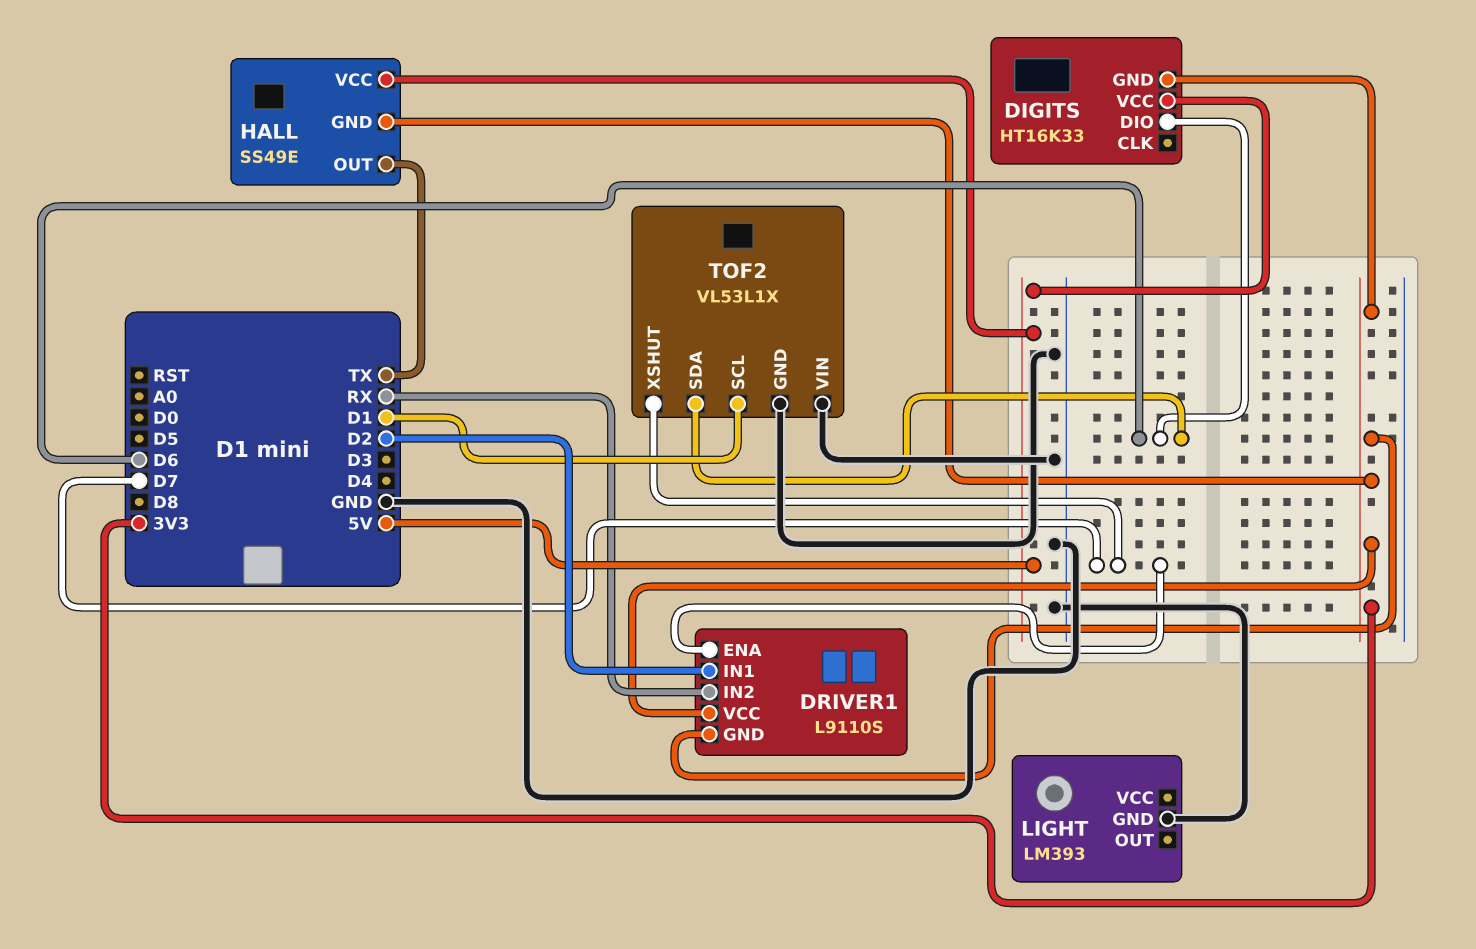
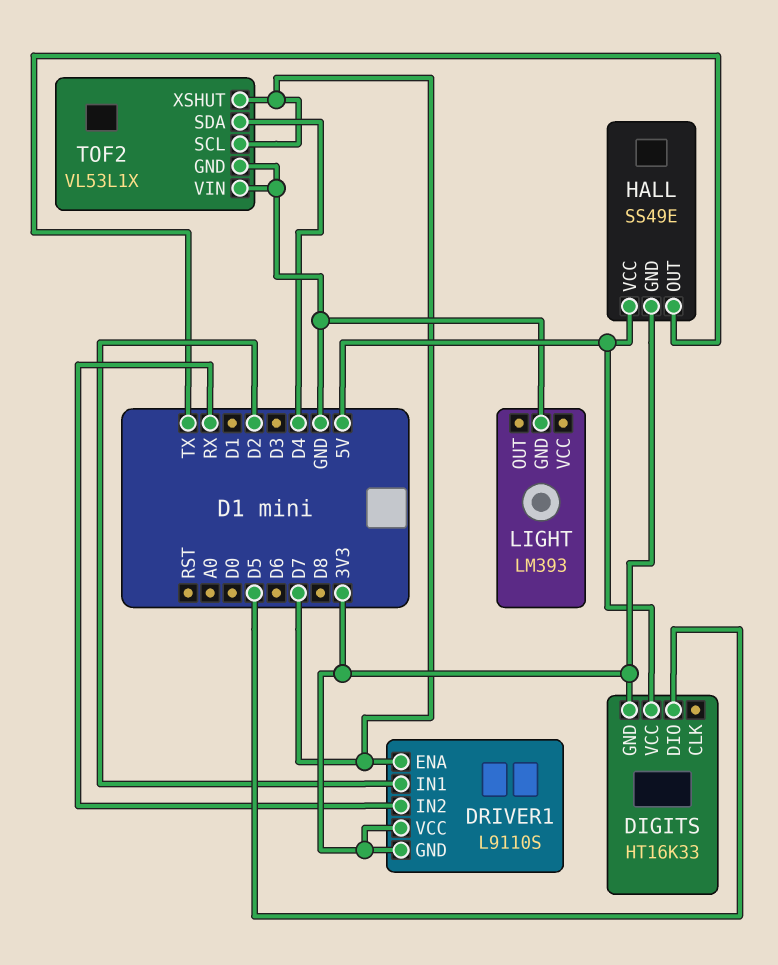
DIGITS pin DIO: D6 -> D5
TOF2 pin SCL: D1 -> D7
TOF2 pin SDA: D6 -> D4

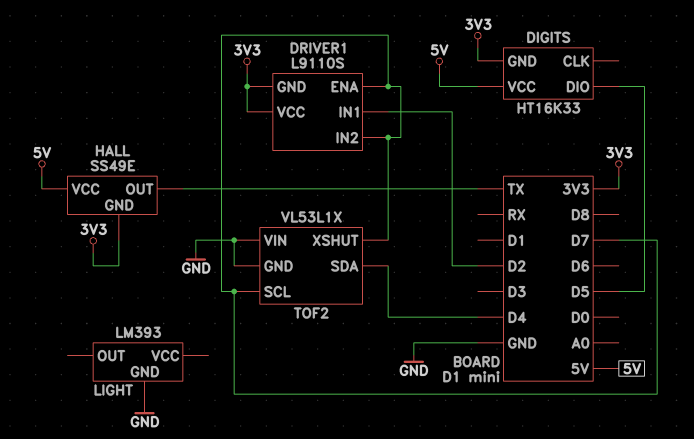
DRIVER1 pin IN2: RX -> D7

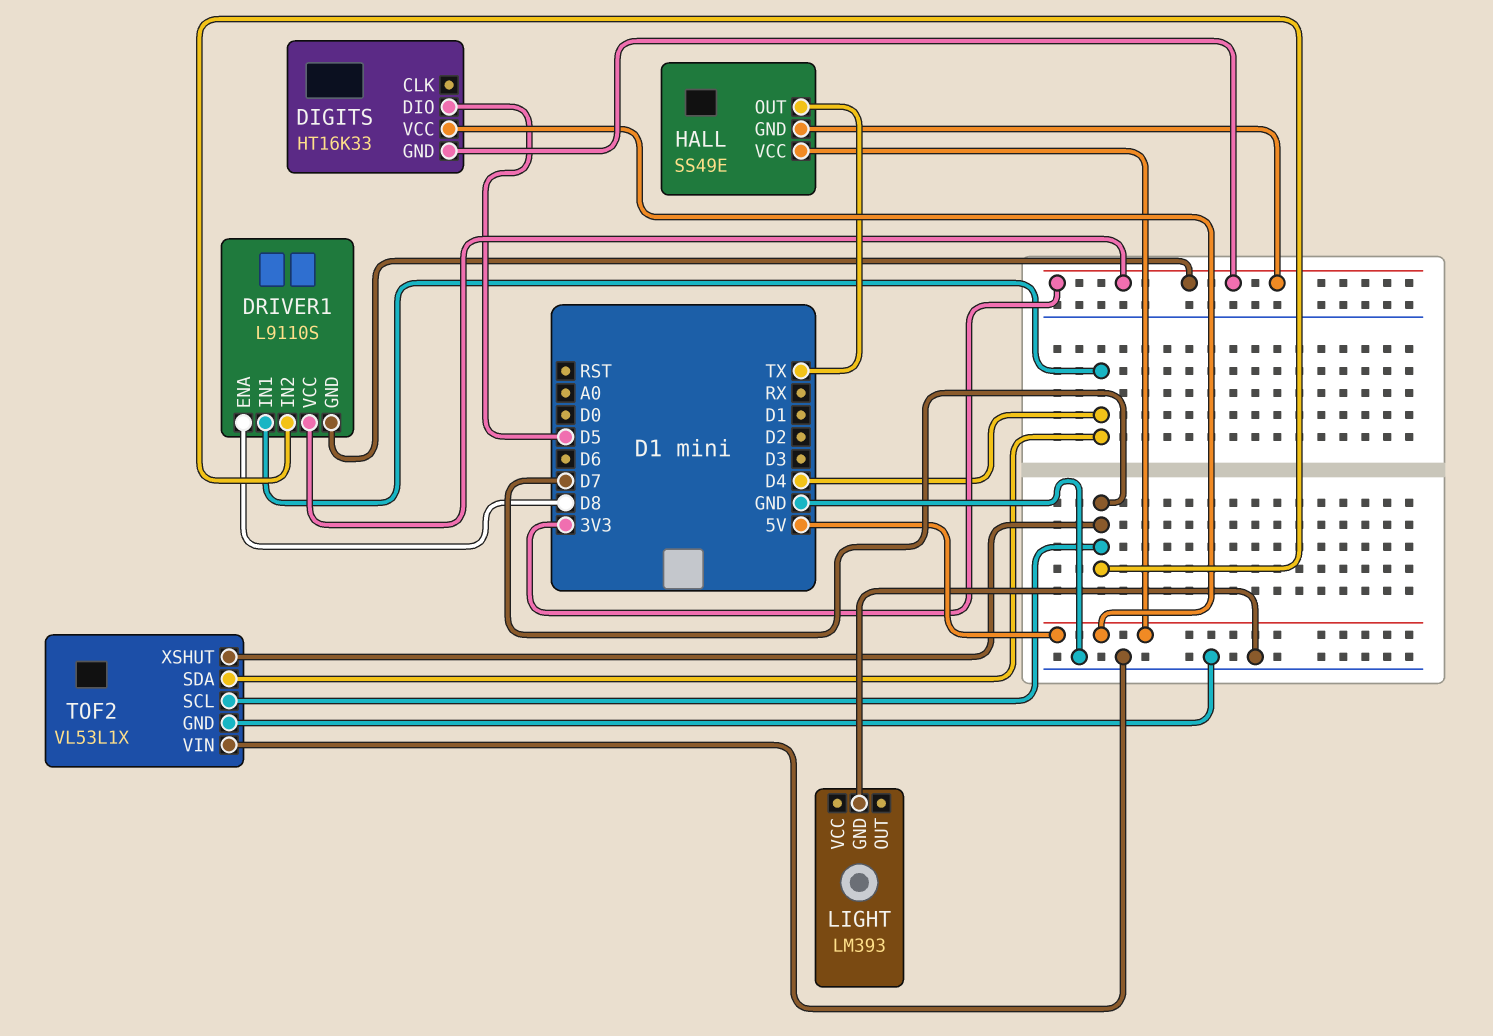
DRIVER1 pin ENA: D7 -> D8
DRIVER1 pin IN1: D2 -> D4

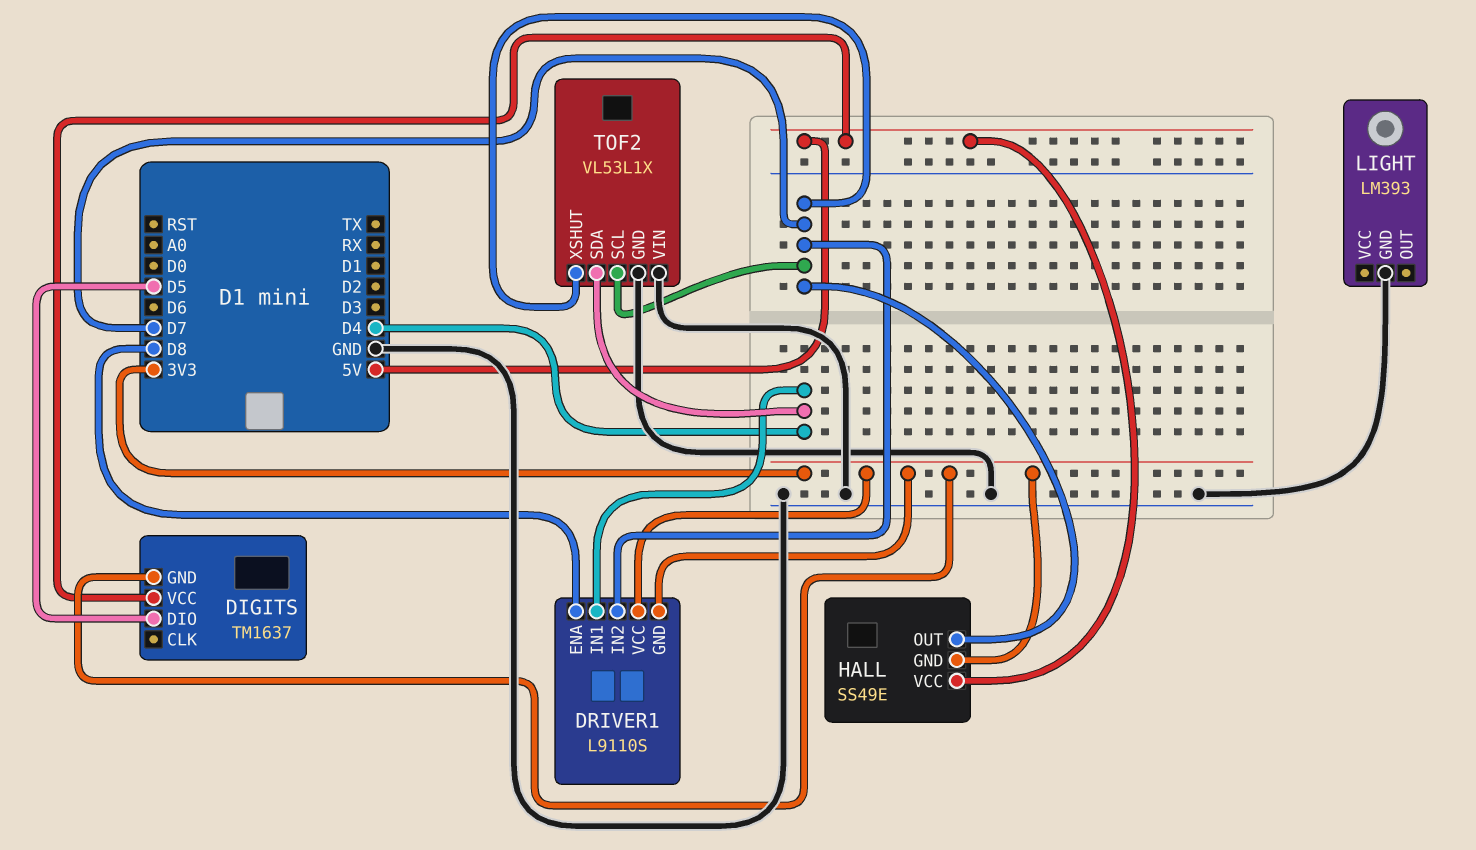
DIGITS: HT16K33 -> TM1637
HALL pin OUT: TX -> D7

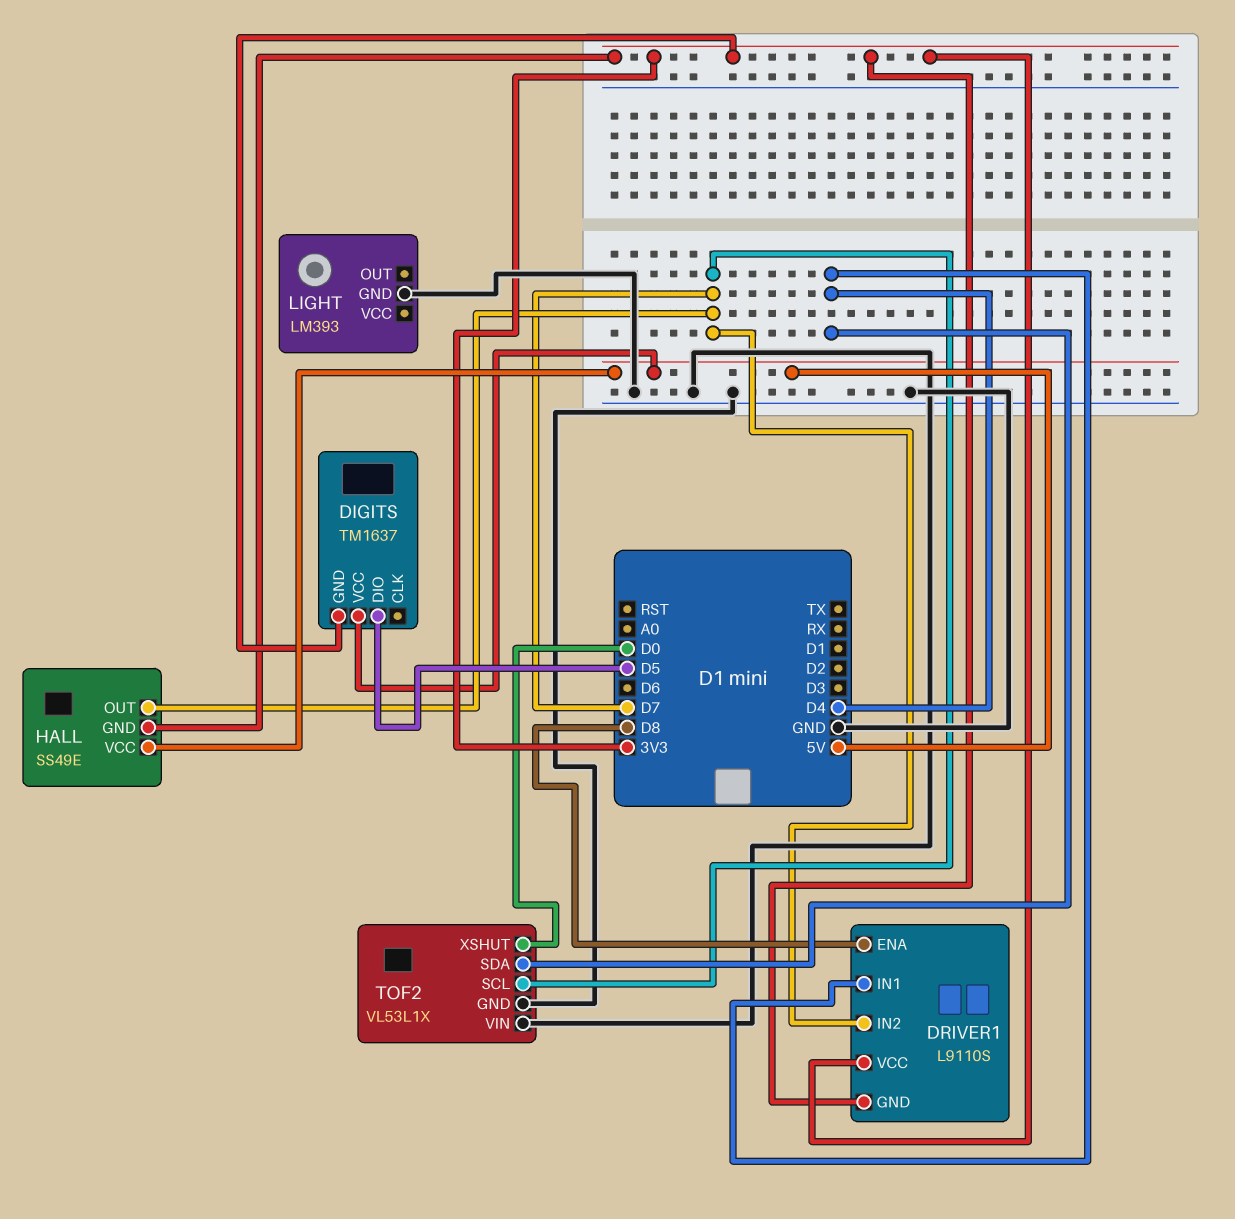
TOF2 pin XSHUT: D7 -> D0

